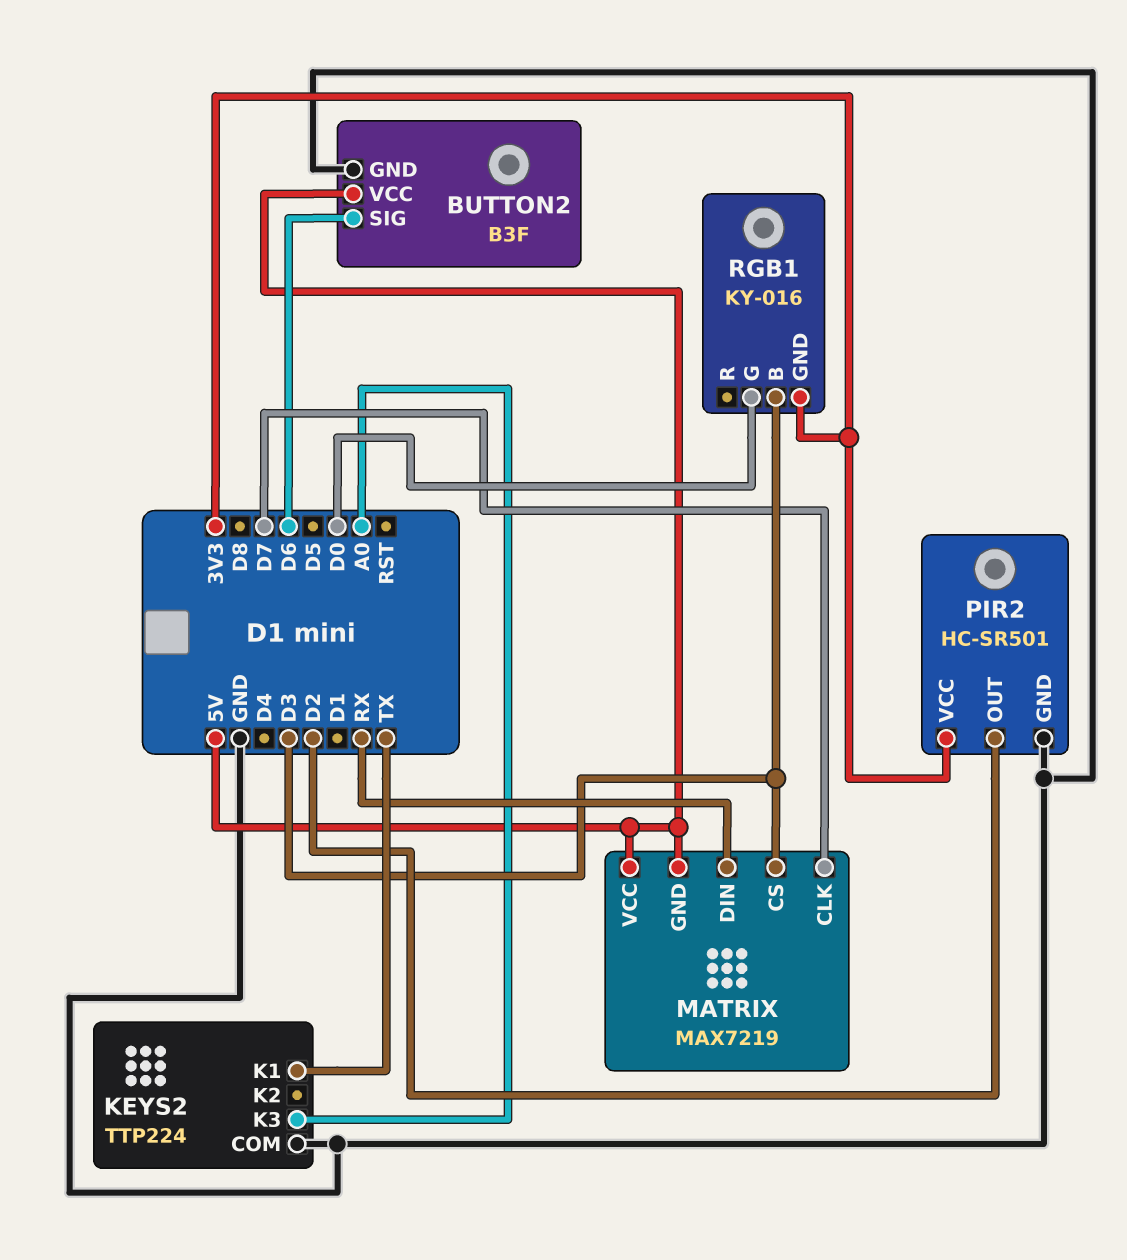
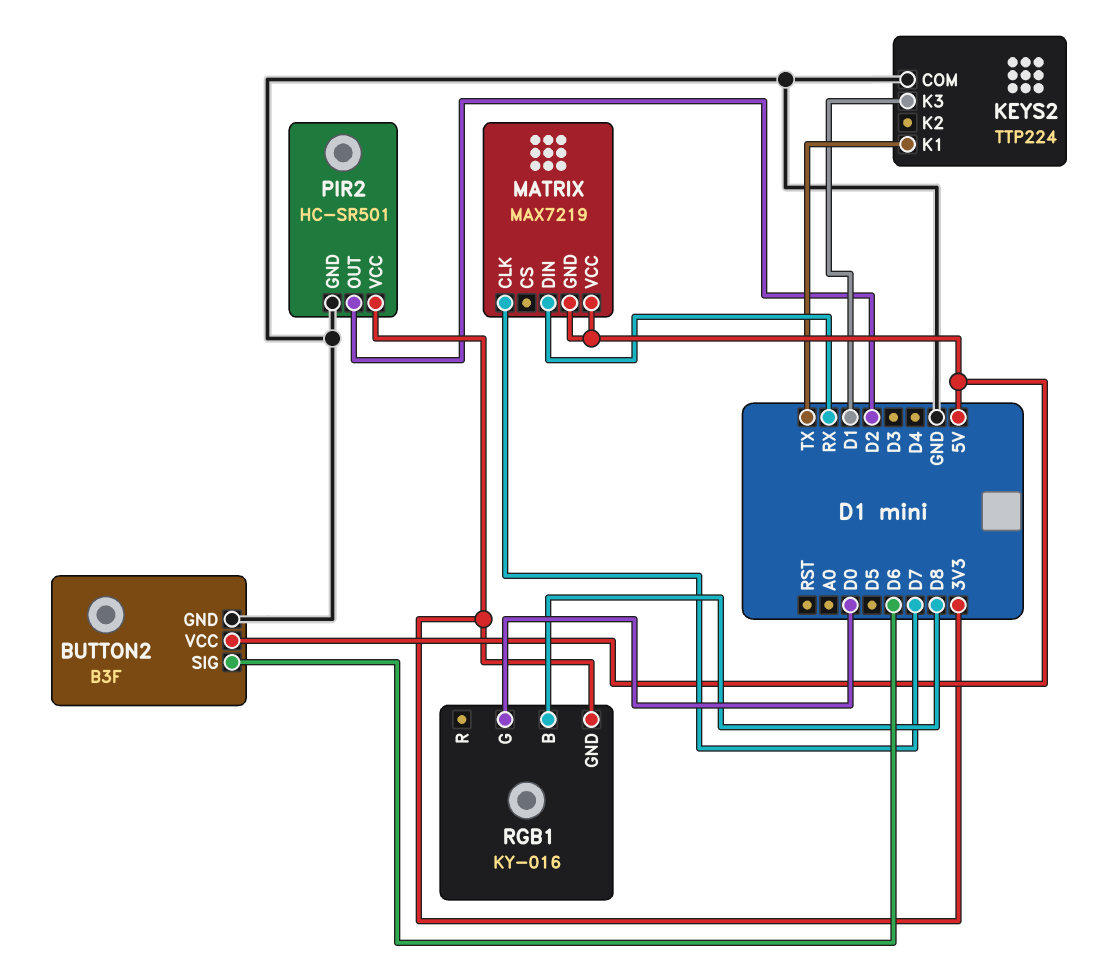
KEYS2 pin K3: A0 -> D1
MATRIX pin CS: D3 -> none
RGB1 pin B: D3 -> D8

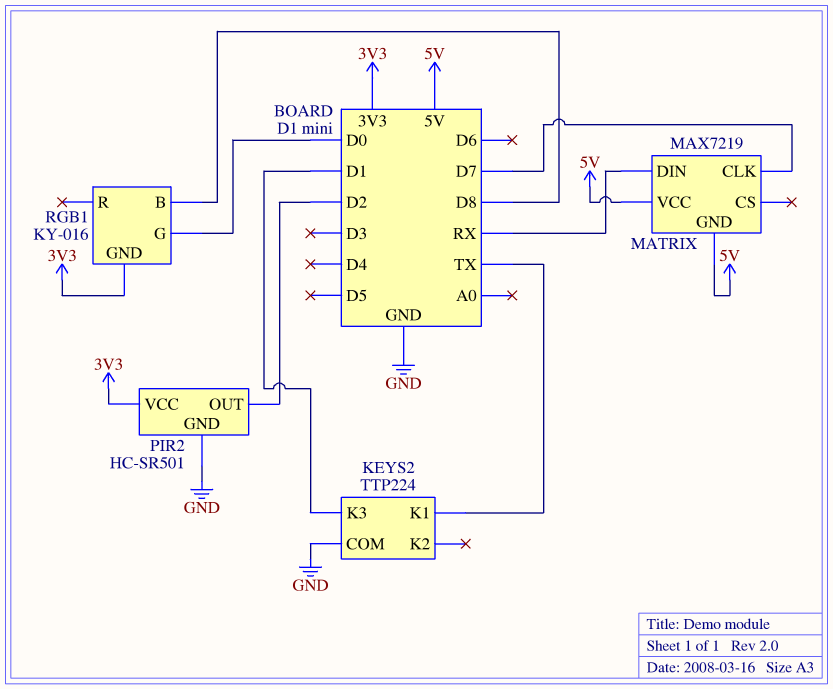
BUTTON2: B3F -> none
BUTTON2 pin GND: GND -> none
BUTTON2 pin SIG: D6 -> none
BUTTON2 pin VCC: 5V -> none

